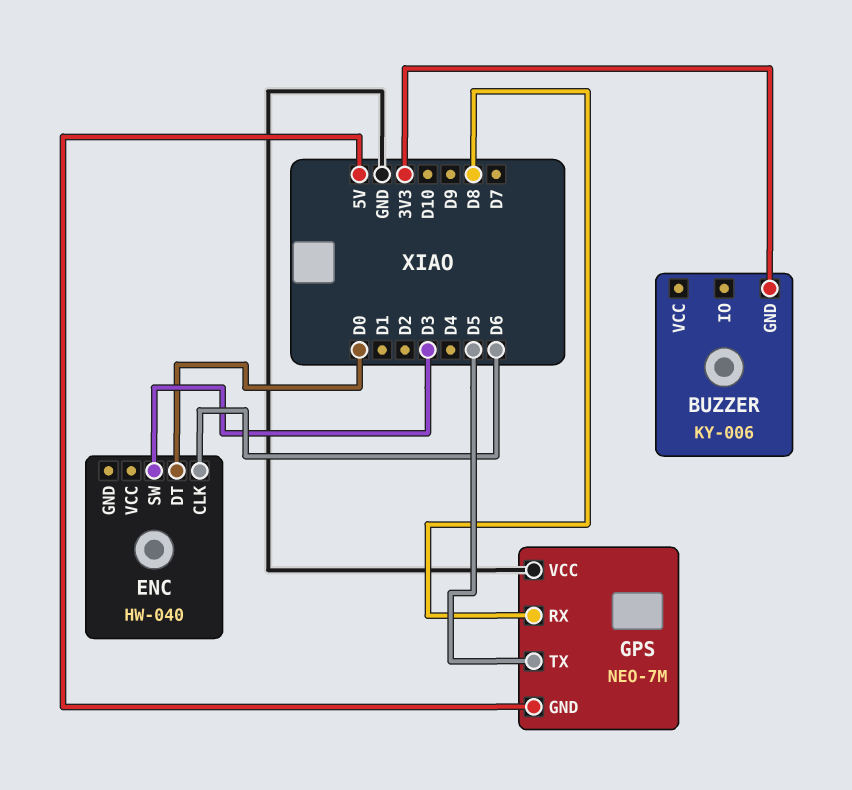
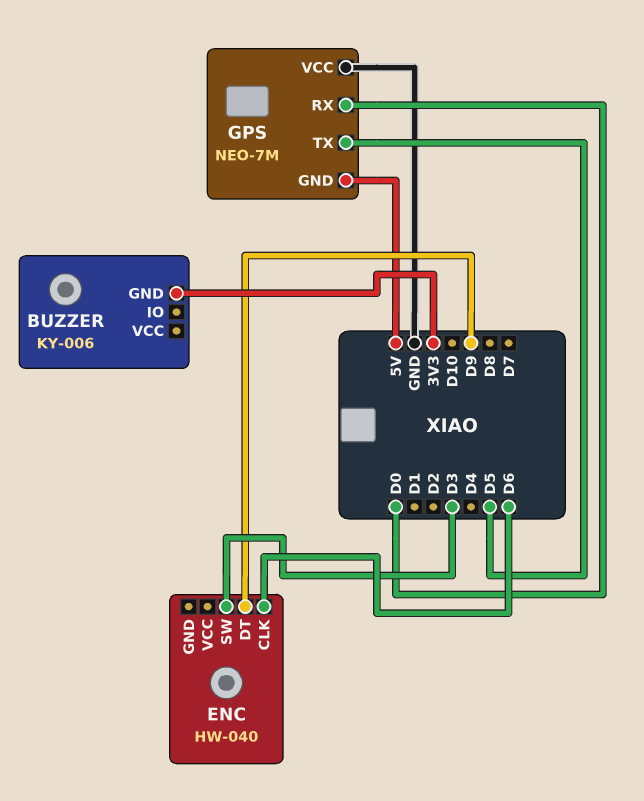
ENC pin DT: D0 -> D9
GPS pin RX: D8 -> D0

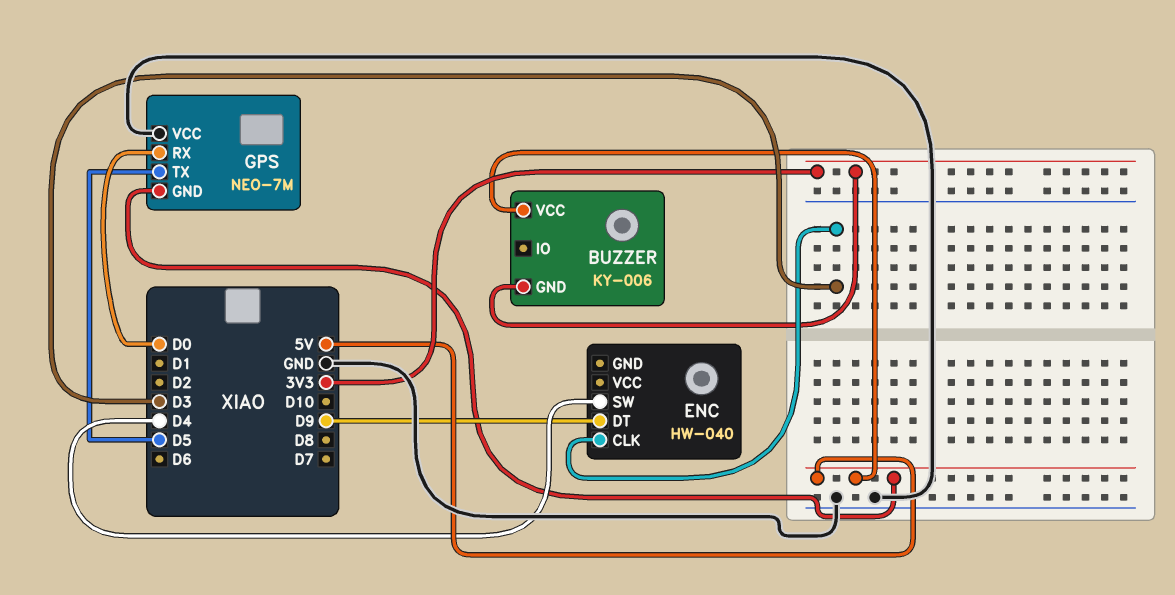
BUZZER pin VCC: none -> 5V
ENC pin CLK: D6 -> D3
ENC pin SW: D3 -> D4

